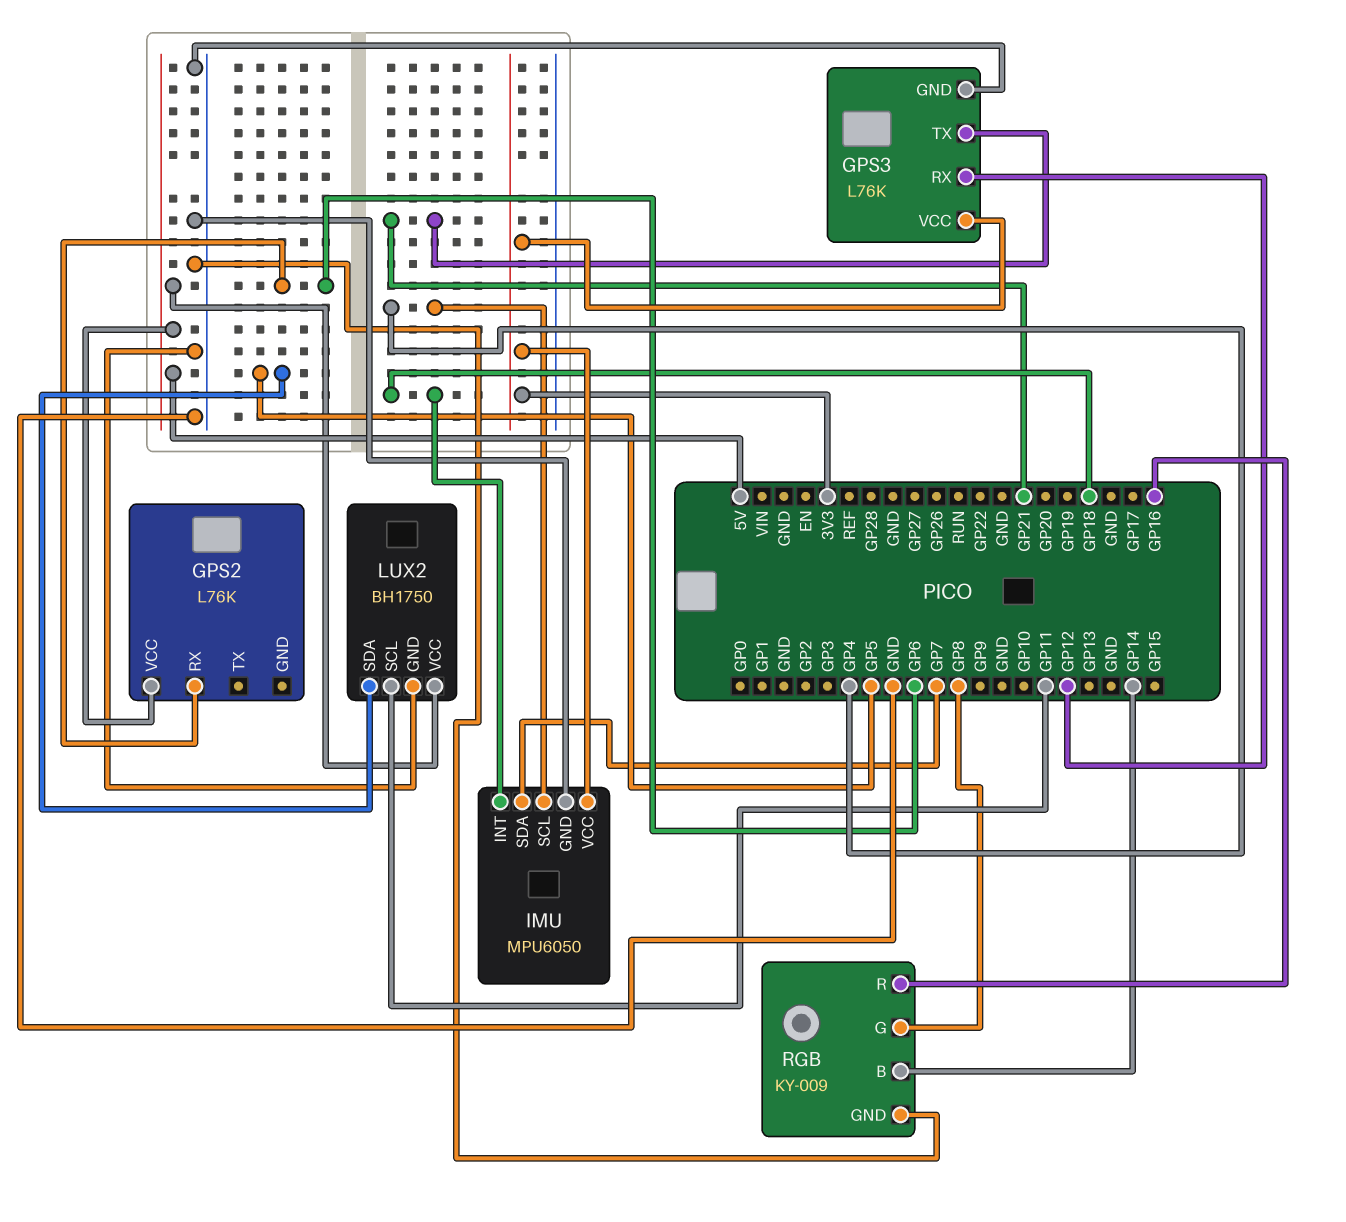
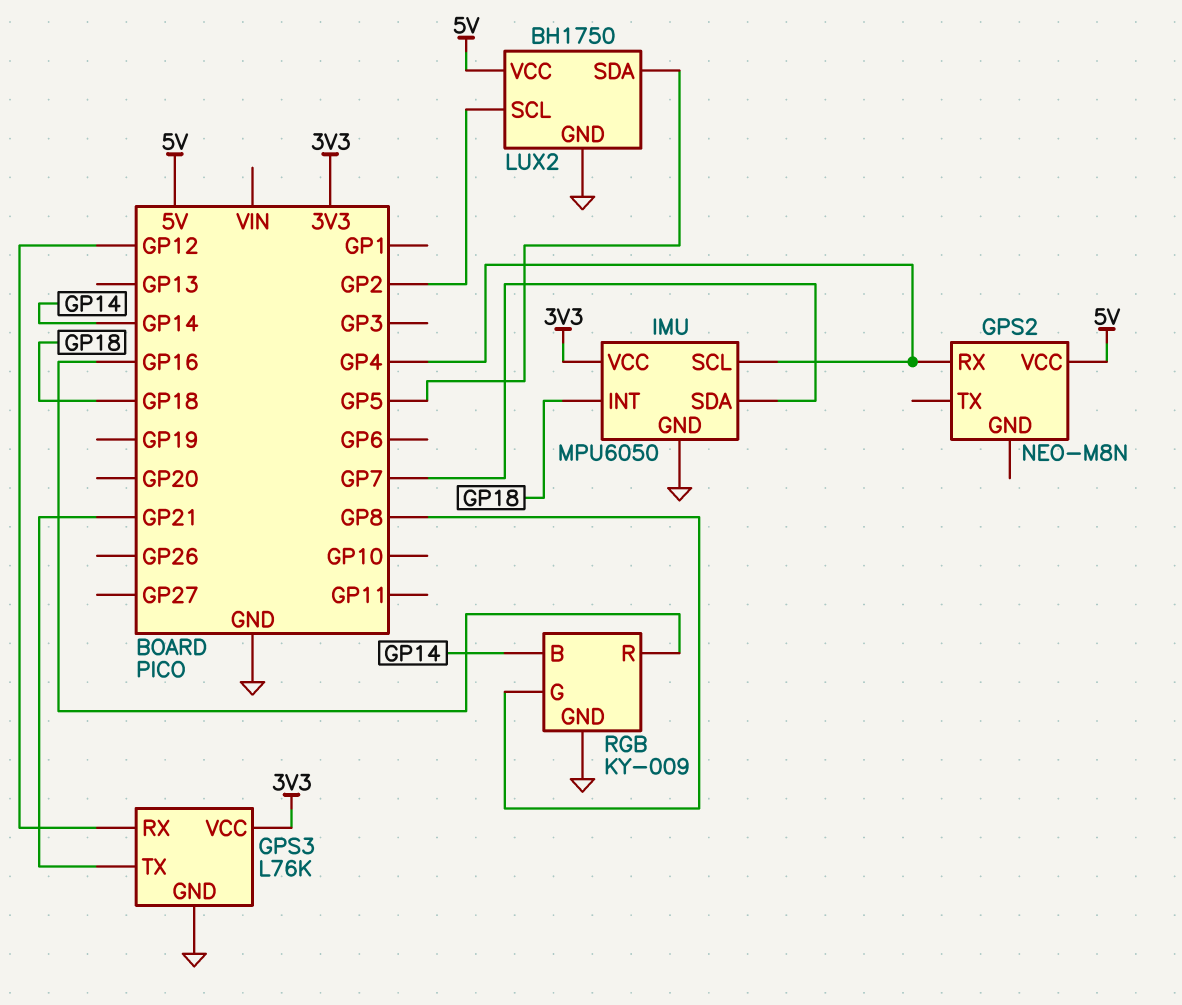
GPS2: L76K -> NEO-M8N
GPS2 pin RX: GP6 -> GP4
LUX2 pin SCL: GP11 -> GP2

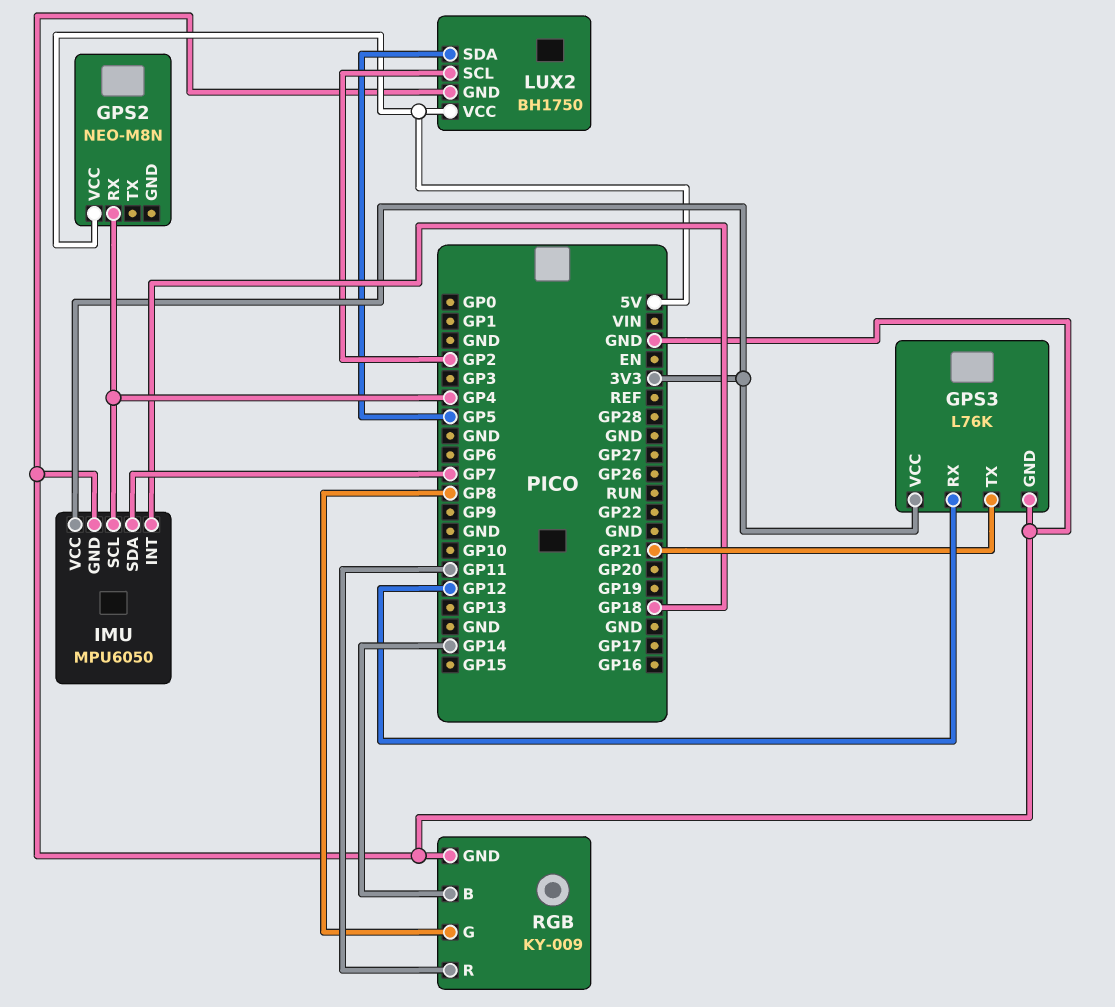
RGB pin R: GP16 -> GP11

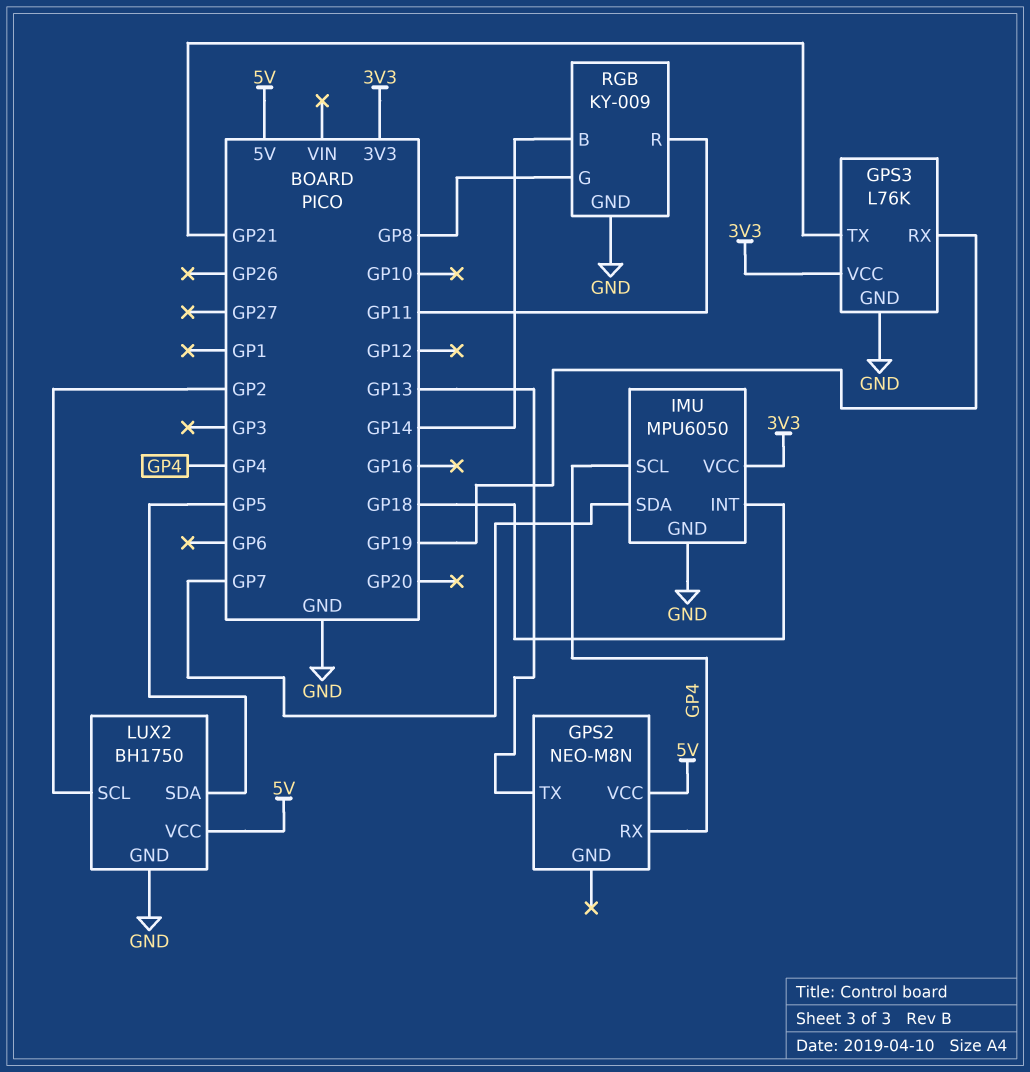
GPS2 pin TX: none -> GP13
GPS3 pin RX: GP12 -> GP19

